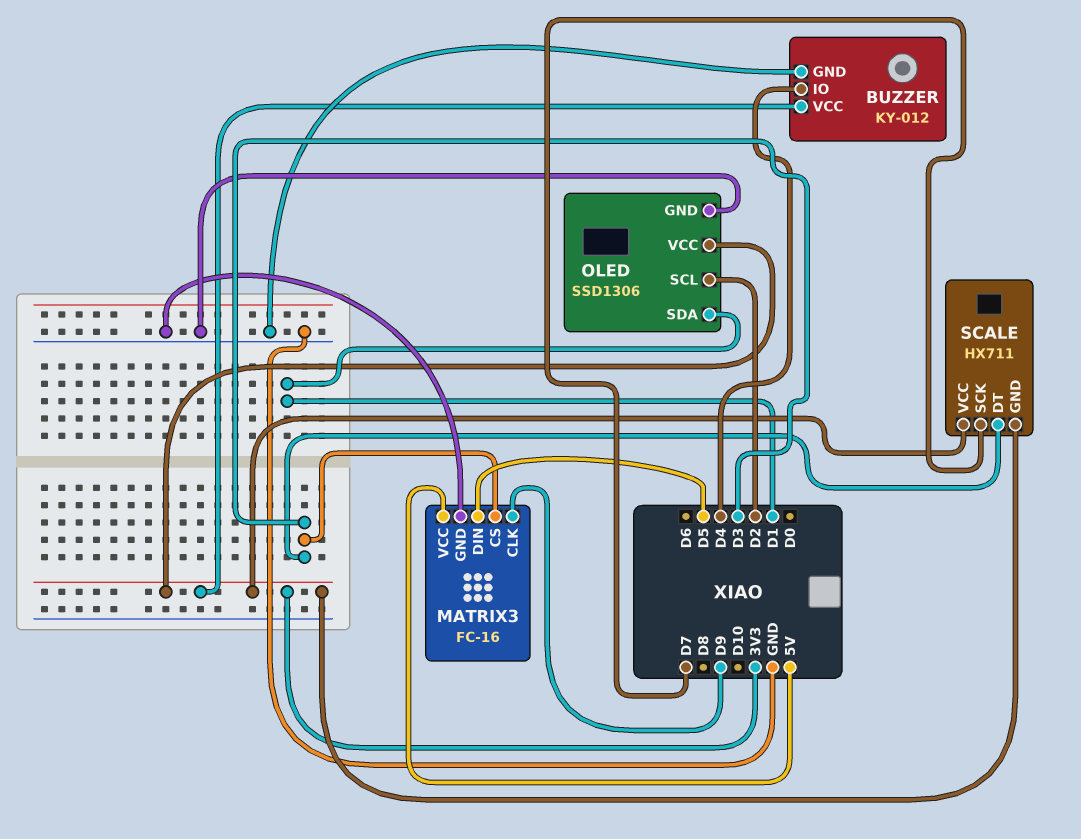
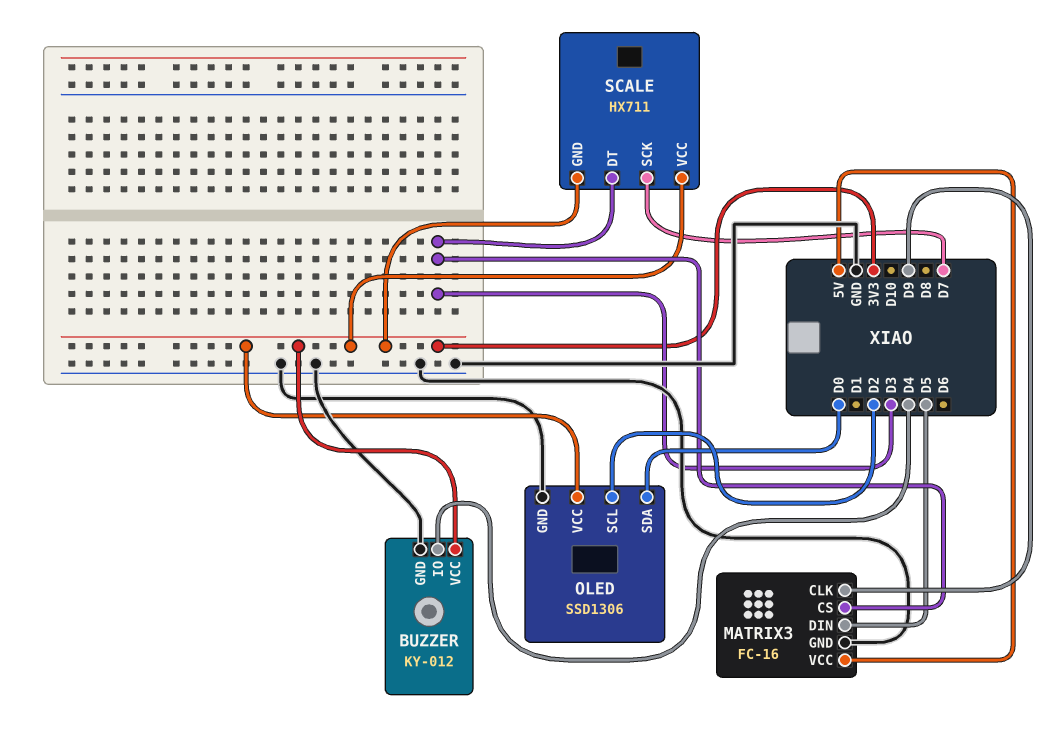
OLED pin SDA: D1 -> D0

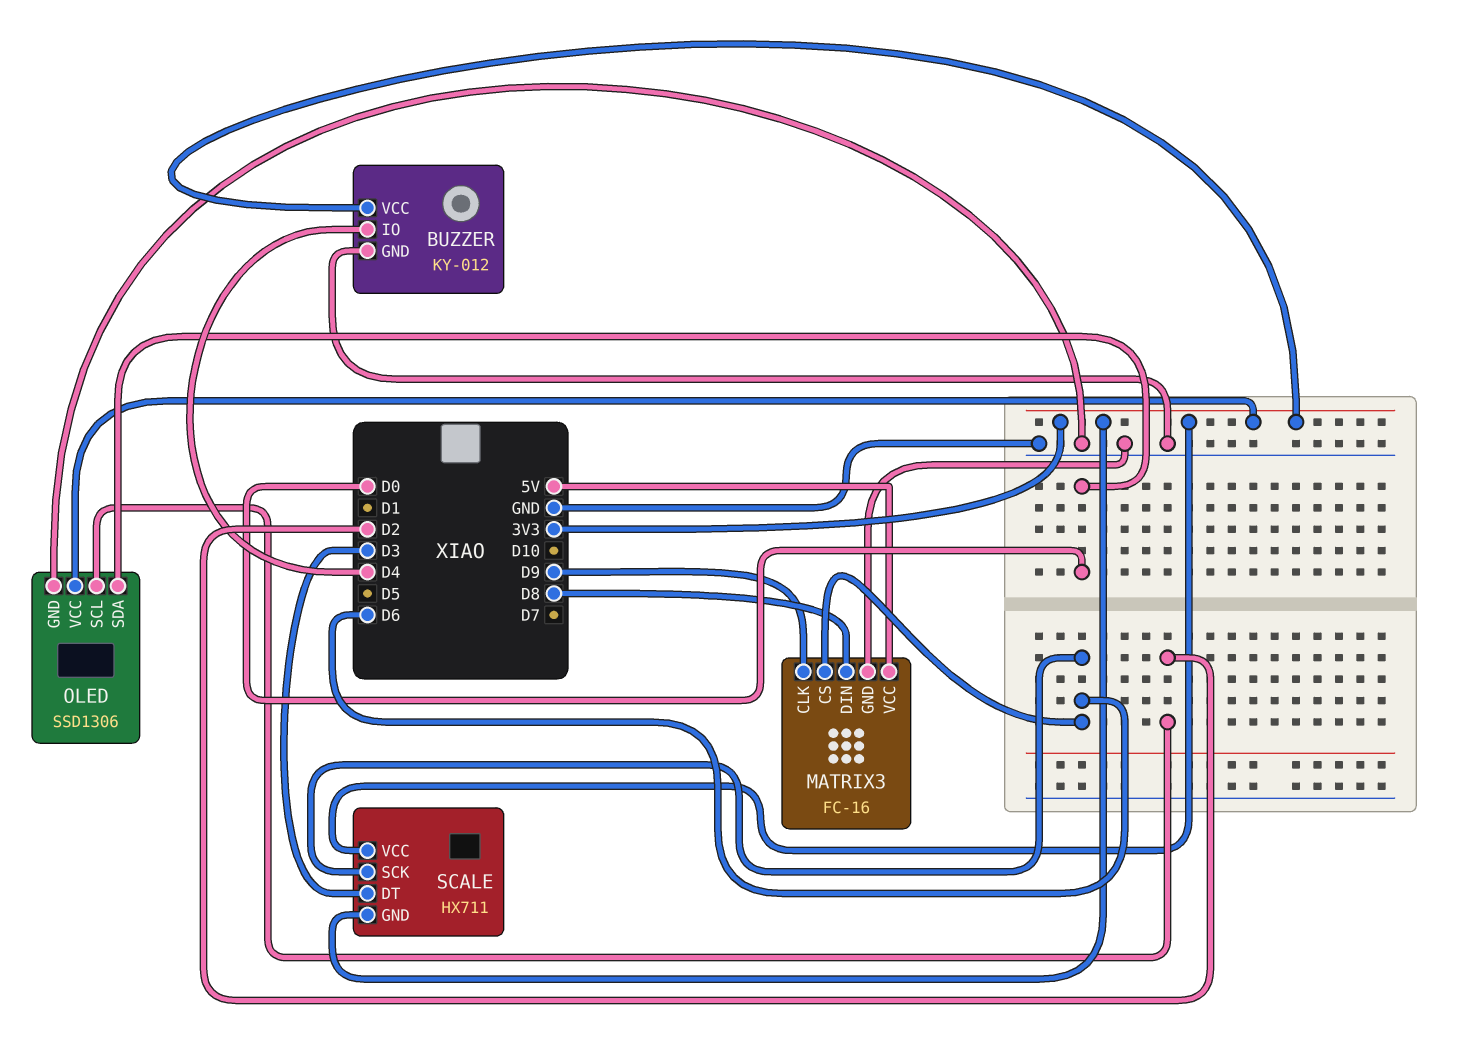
MATRIX3 pin CS: D3 -> D6
MATRIX3 pin DIN: D5 -> D8
SCALE pin SCK: D7 -> D6

